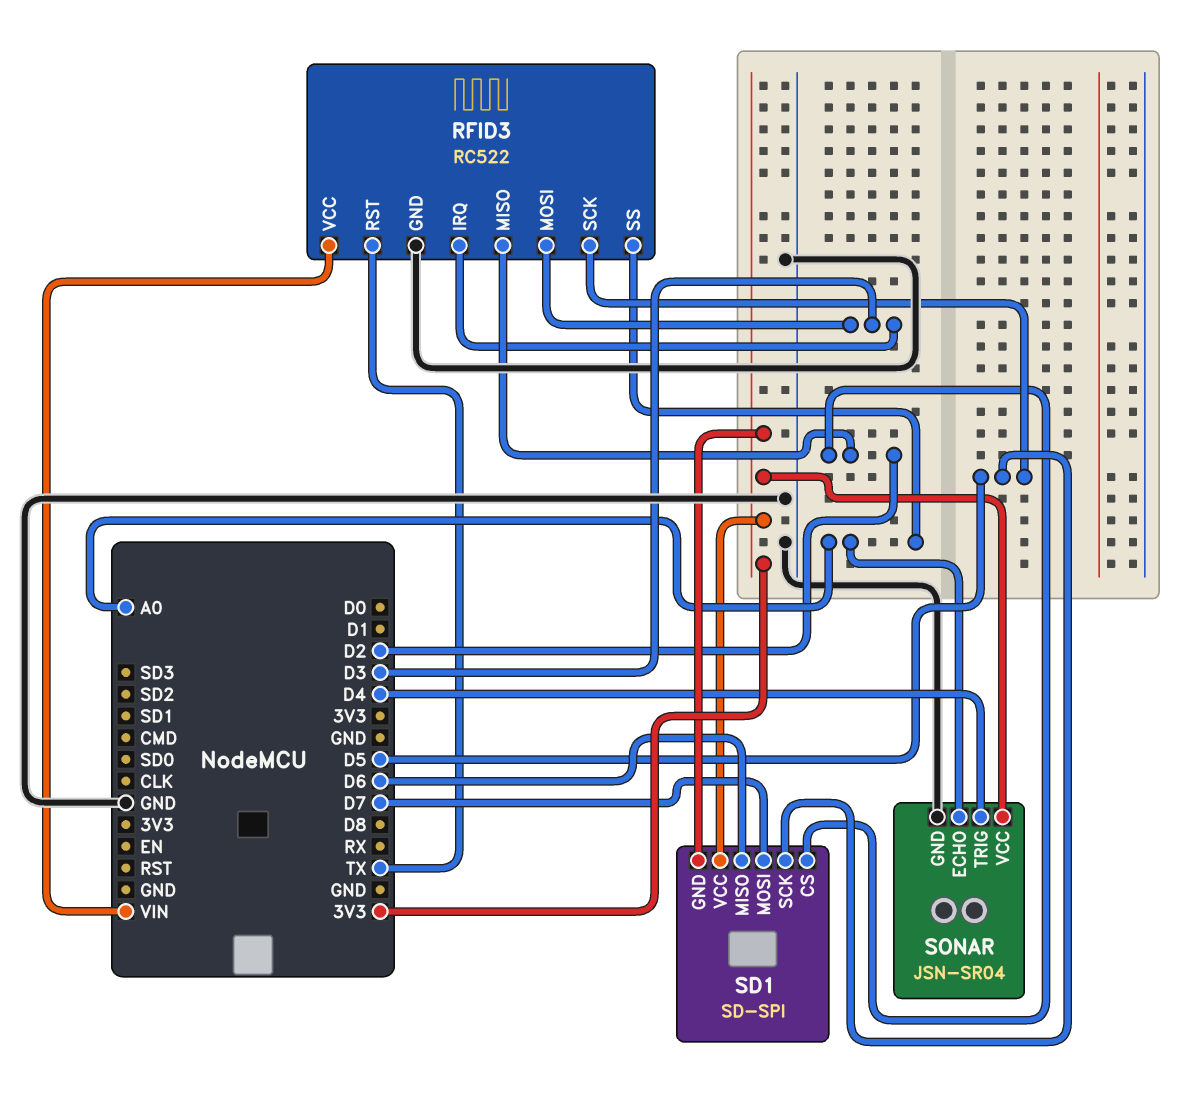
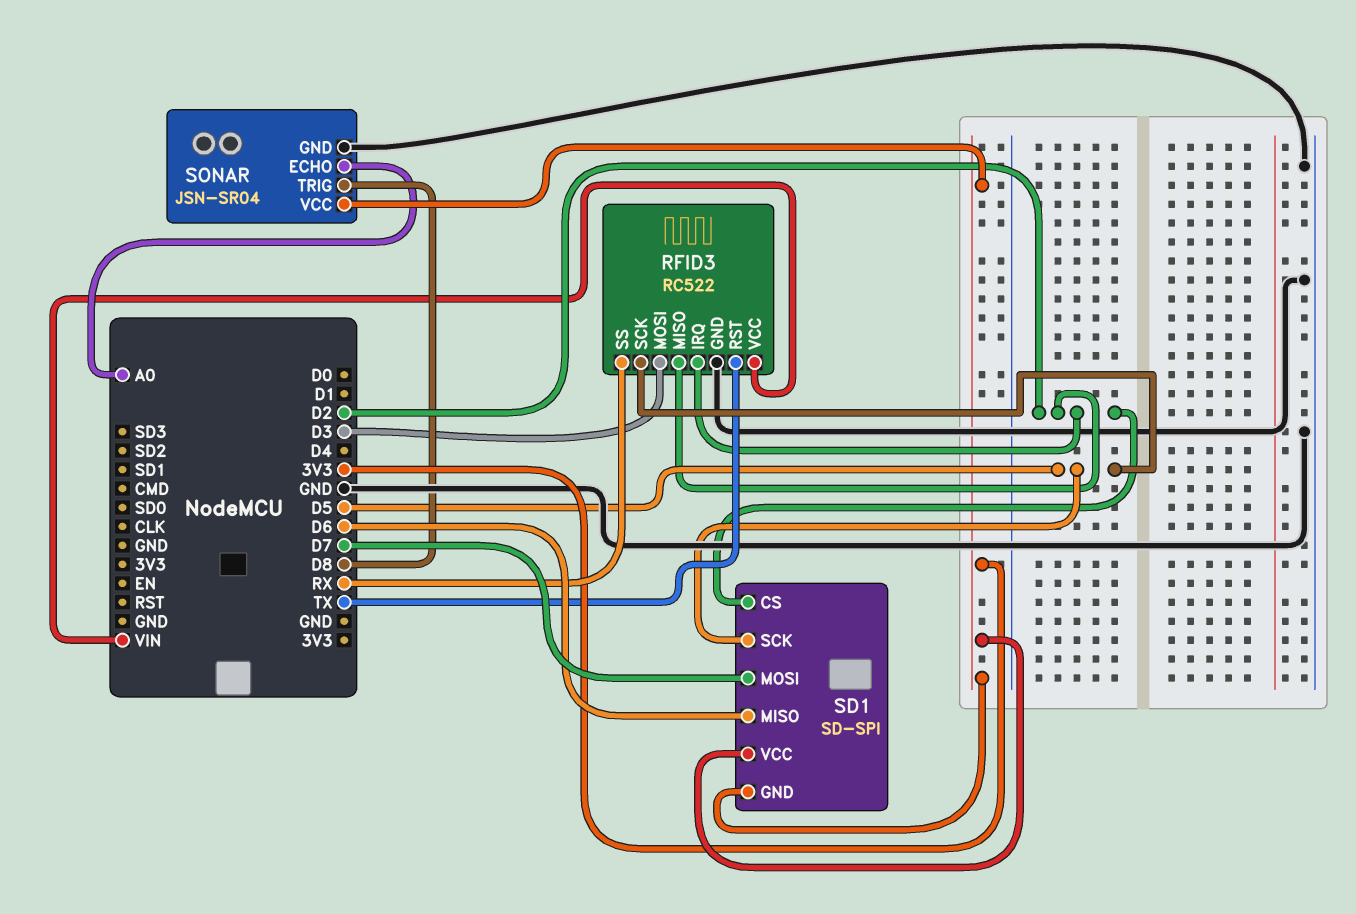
RFID3 pin IRQ: D3 -> D2
RFID3 pin SS: A0 -> RX
SONAR pin TRIG: D4 -> D8

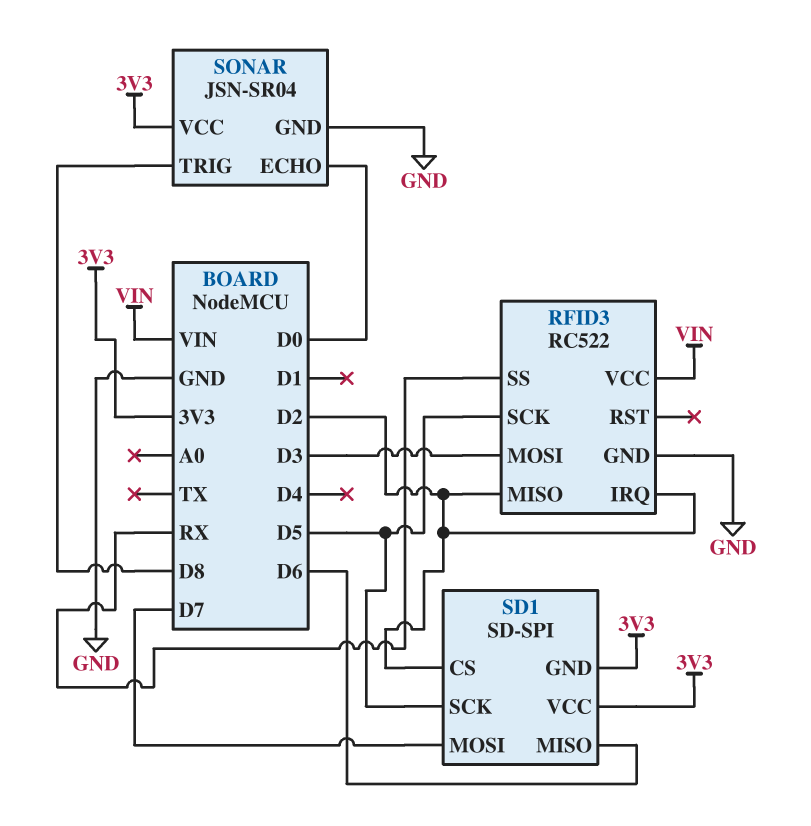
RFID3 pin RST: TX -> none
SONAR pin ECHO: A0 -> D0

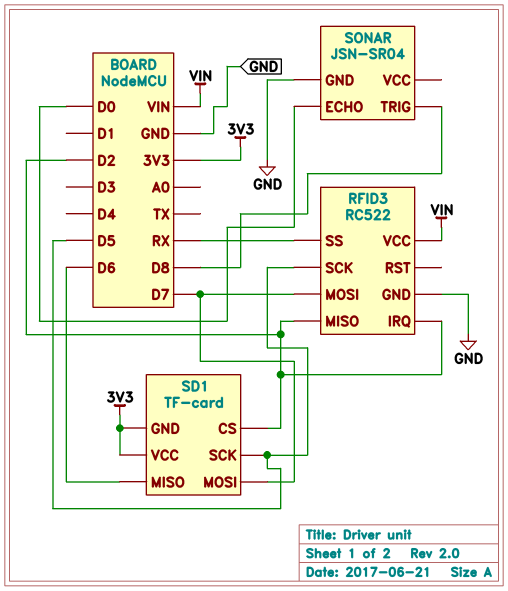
RFID3 pin MOSI: D3 -> D7
SD1: SD-SPI -> TF-card
SONAR pin VCC: 3V3 -> none

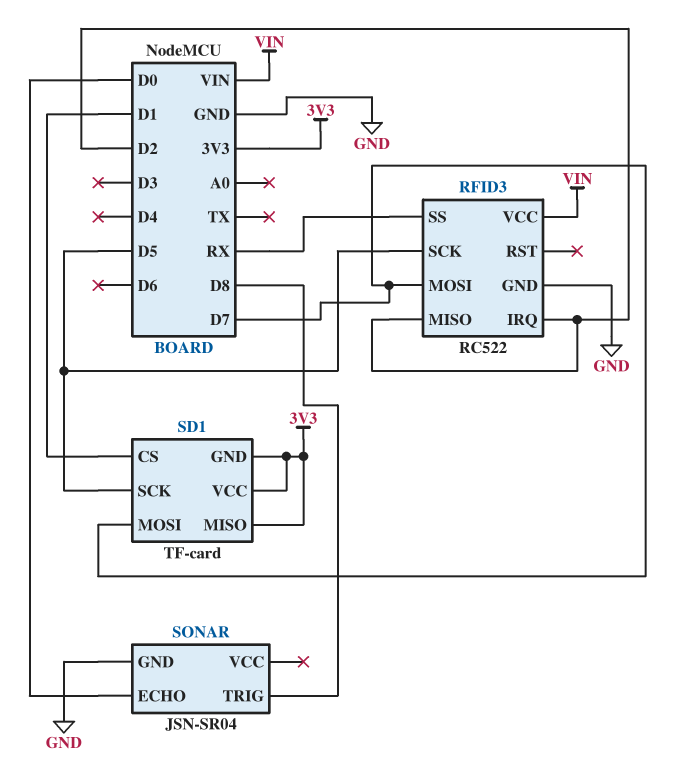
SD1 pin CS: D2 -> D1
SD1 pin MISO: D6 -> 3V3

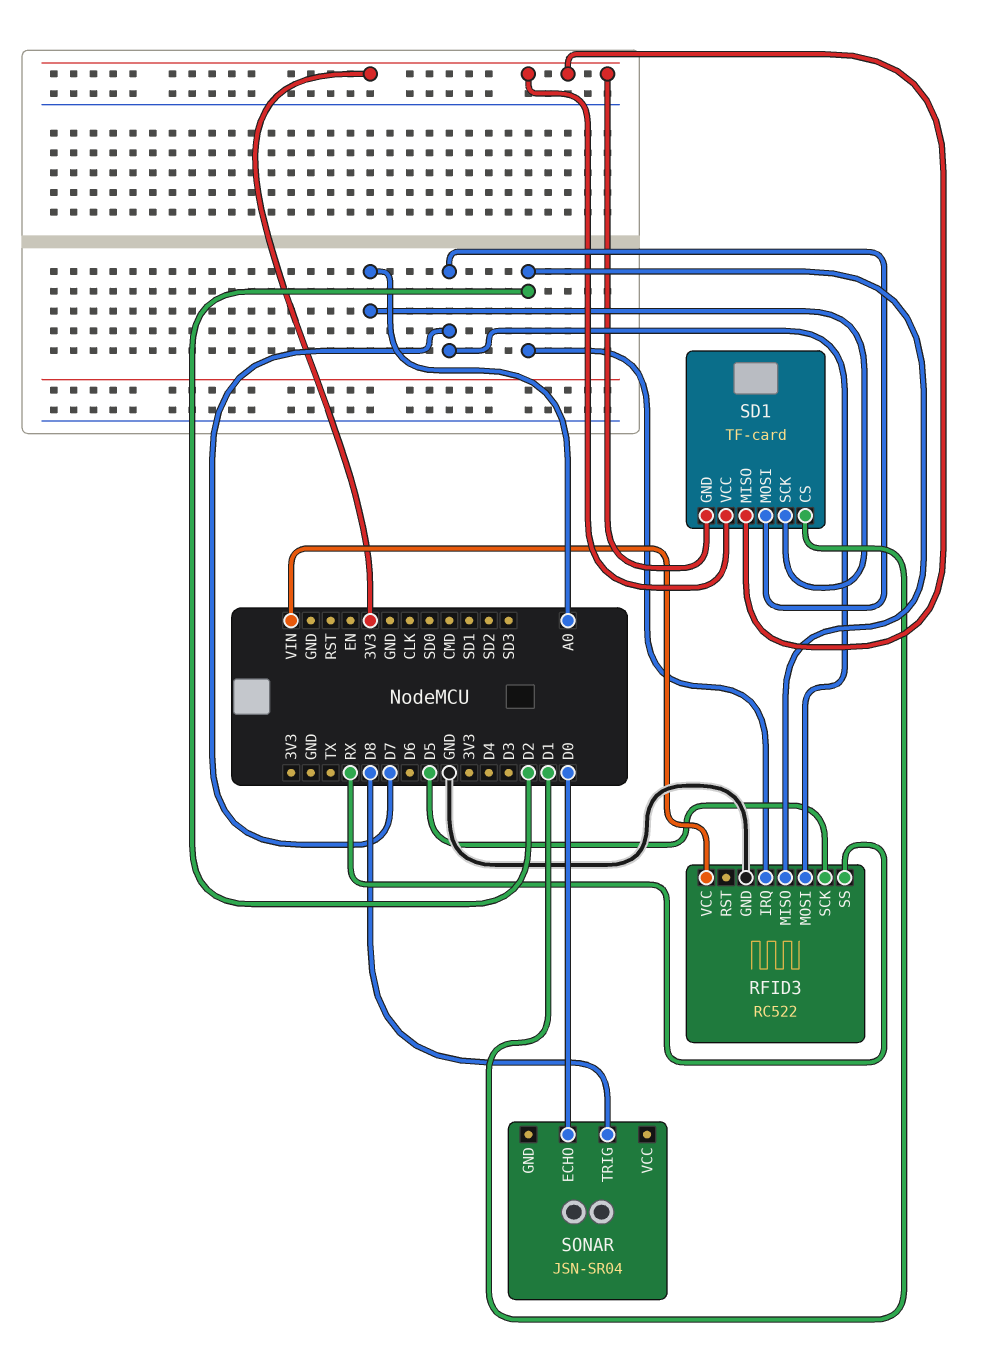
SD1 pin SCK: D5 -> A0
SONAR pin GND: GND -> none

